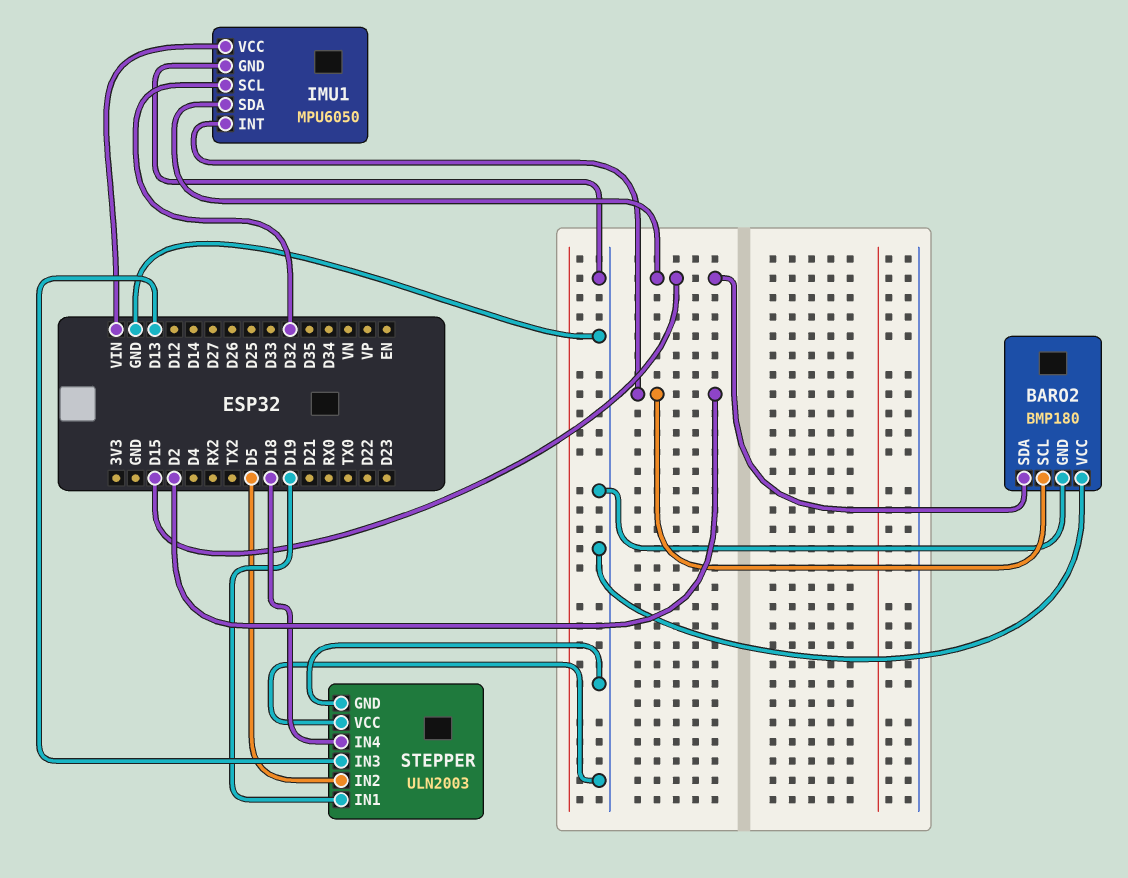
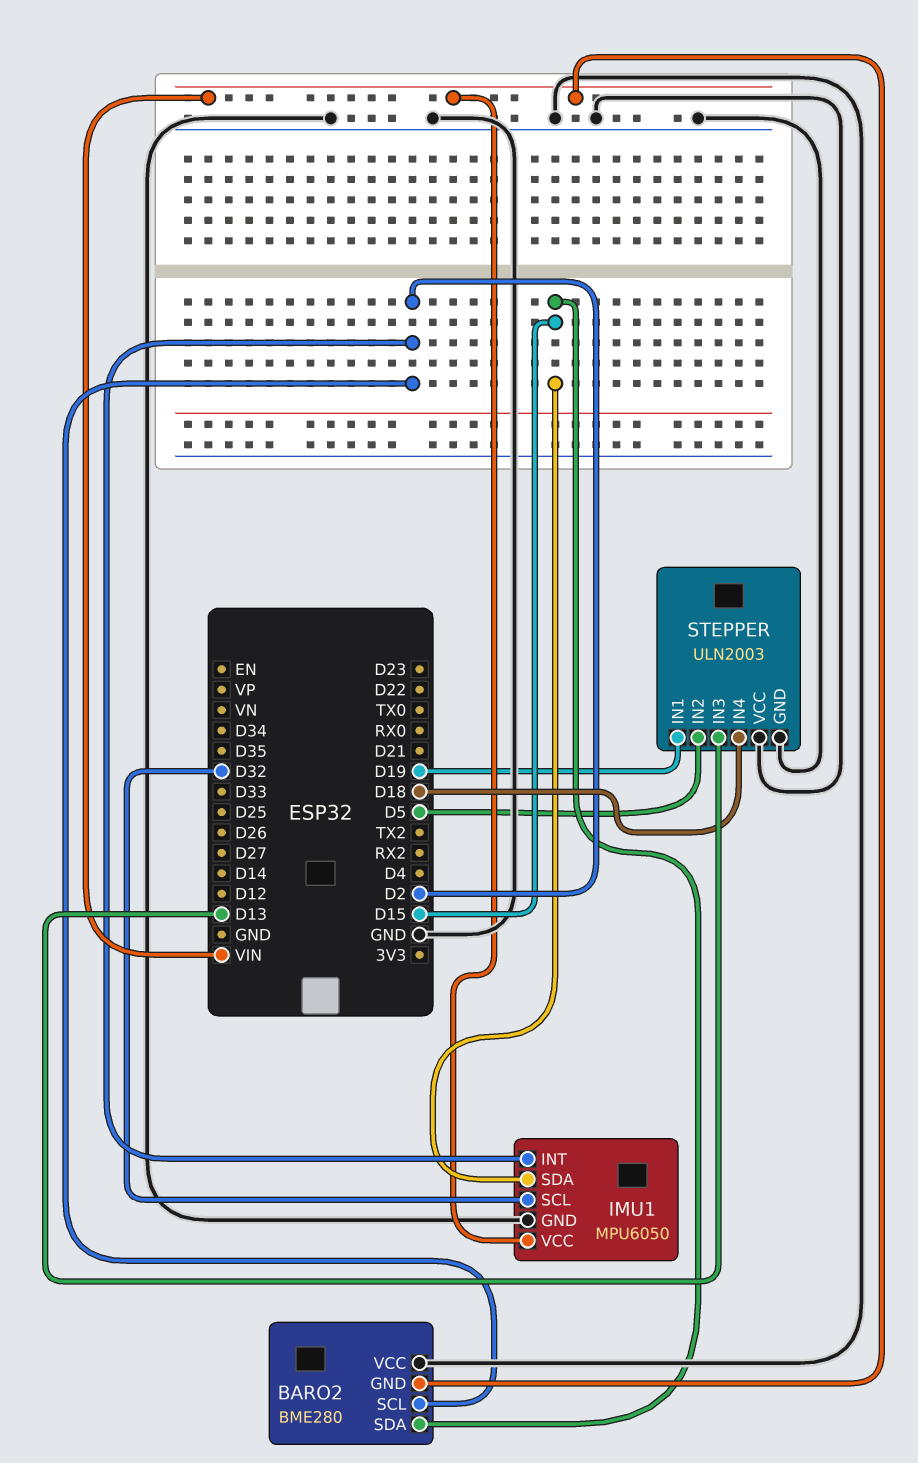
BARO2: BMP180 -> BME280
BARO2 pin GND: GND -> VIN

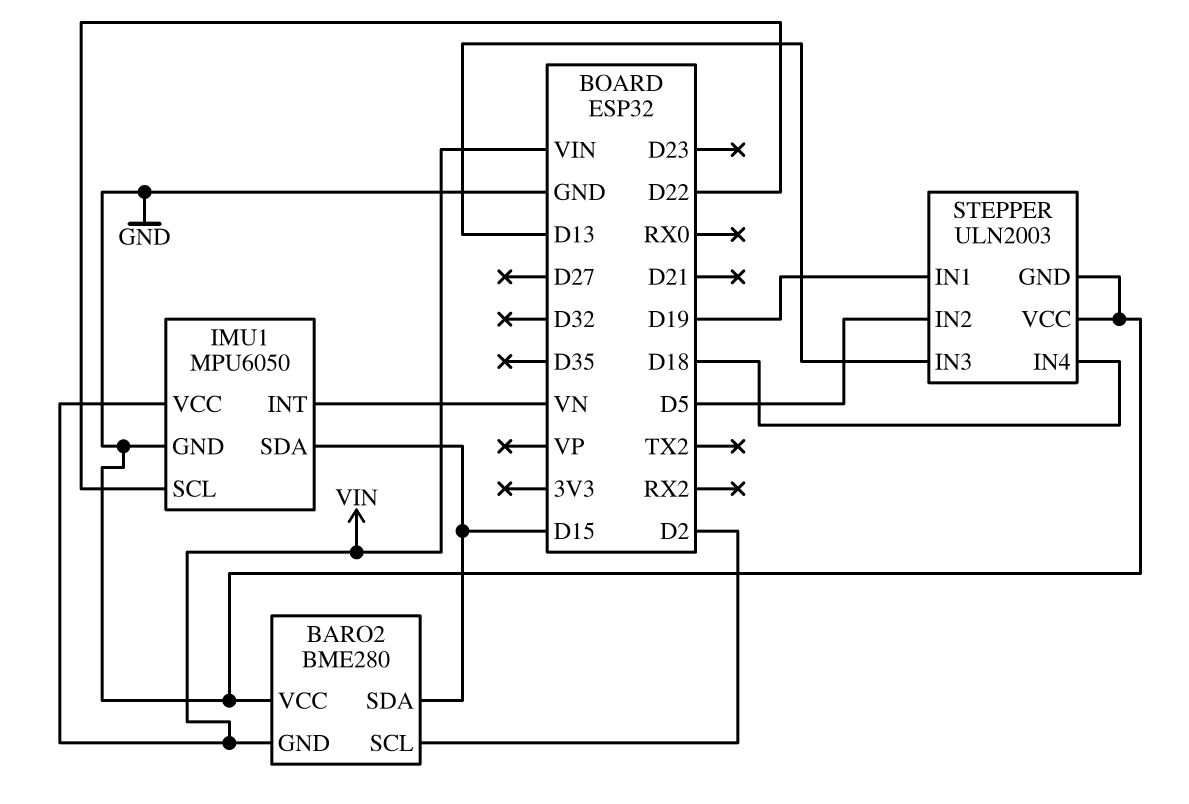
IMU1 pin INT: D2 -> VN
IMU1 pin SCL: D32 -> D22

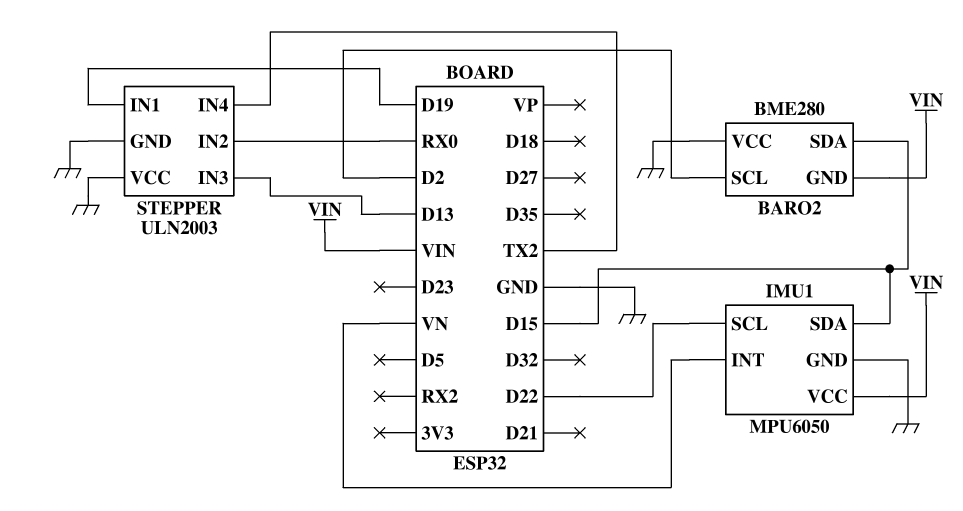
STEPPER pin IN2: D5 -> RX0
STEPPER pin IN4: D18 -> TX2

